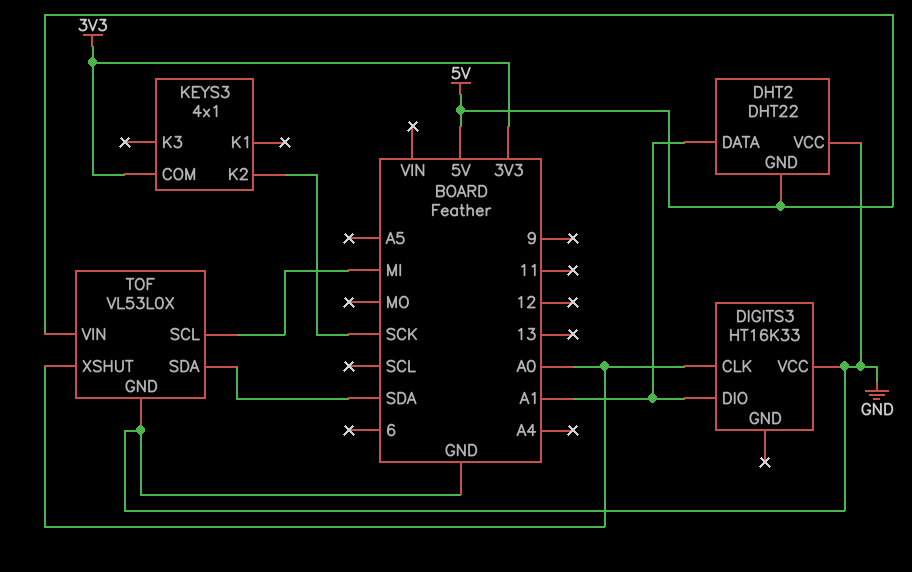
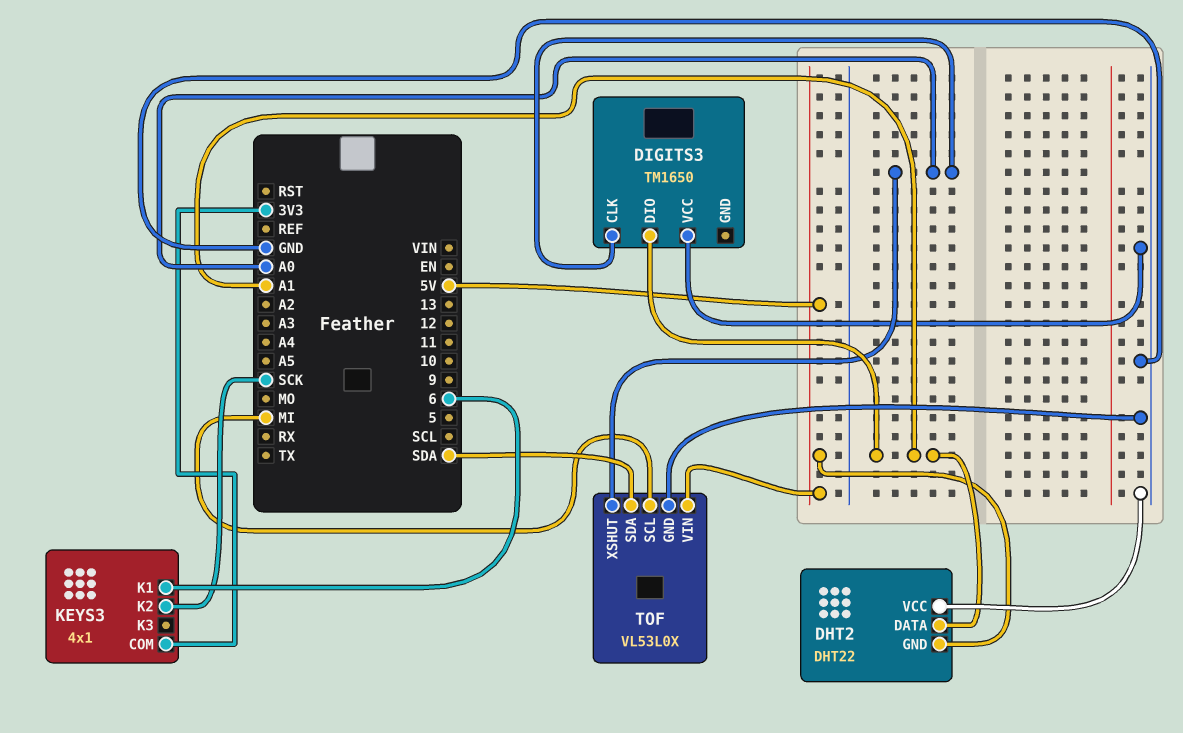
DIGITS3: HT16K33 -> TM1650
KEYS3 pin K1: none -> 6

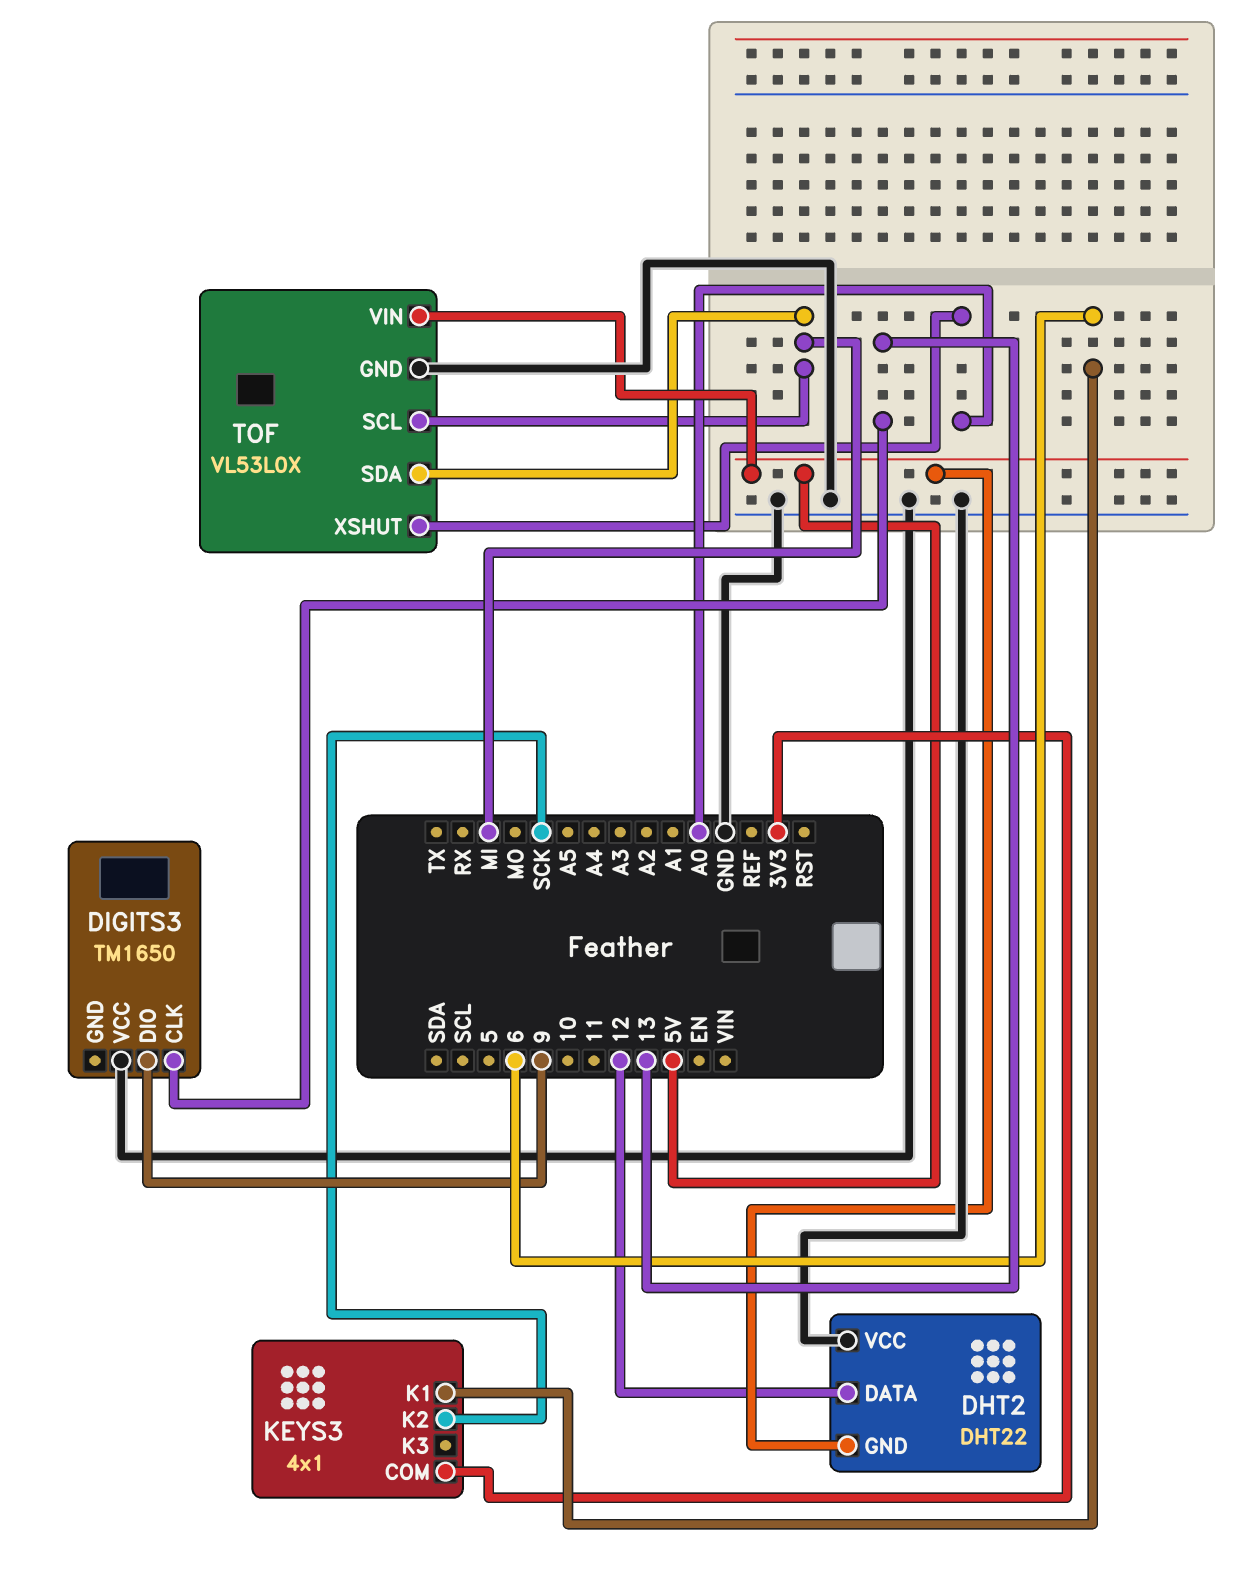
DHT2 pin DATA: A1 -> 12
DIGITS3 pin CLK: A0 -> 13
DIGITS3 pin DIO: A1 -> 9
TOF pin SDA: SDA -> MI

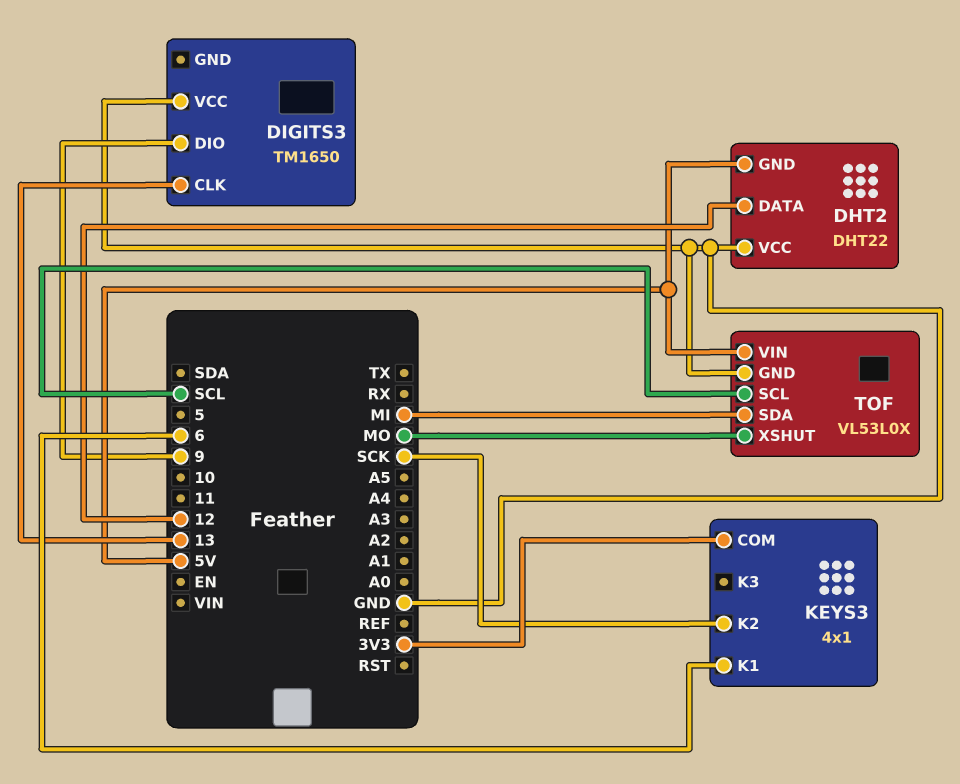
TOF pin SCL: MI -> SCL
TOF pin XSHUT: A0 -> MO

